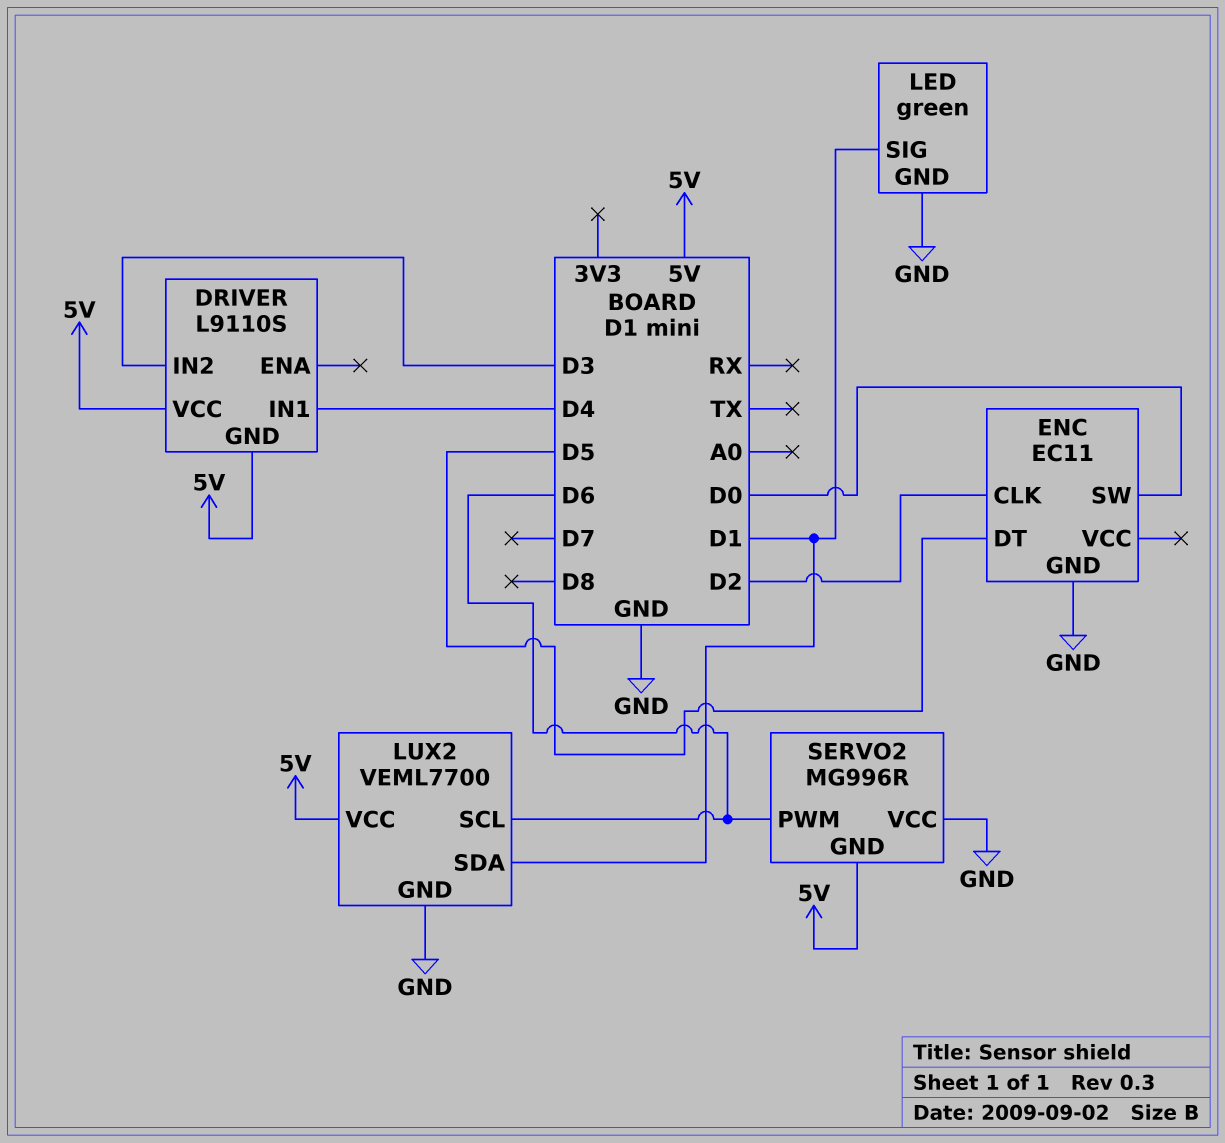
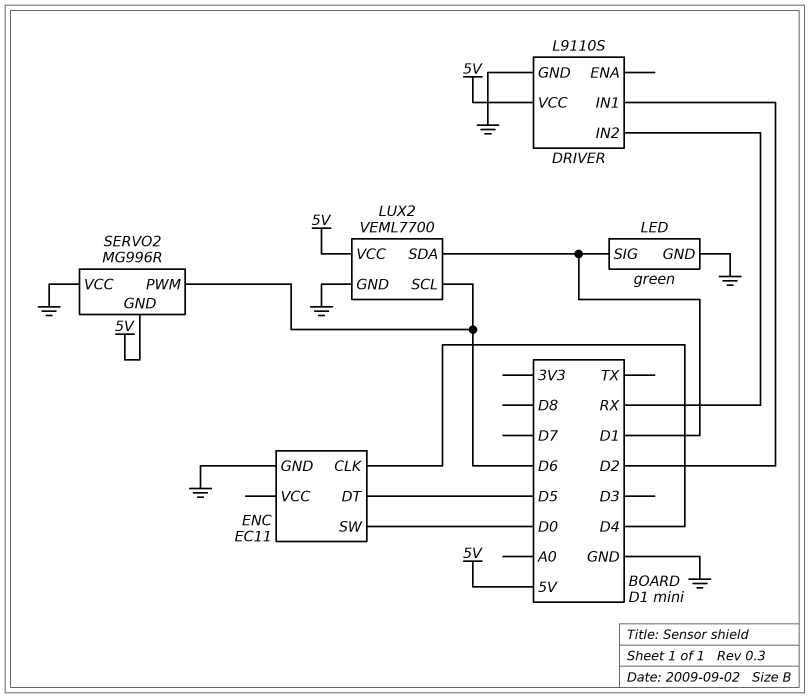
DRIVER pin GND: 5V -> GND
DRIVER pin IN1: D4 -> D2
DRIVER pin IN2: D3 -> RX
ENC pin CLK: D2 -> D4

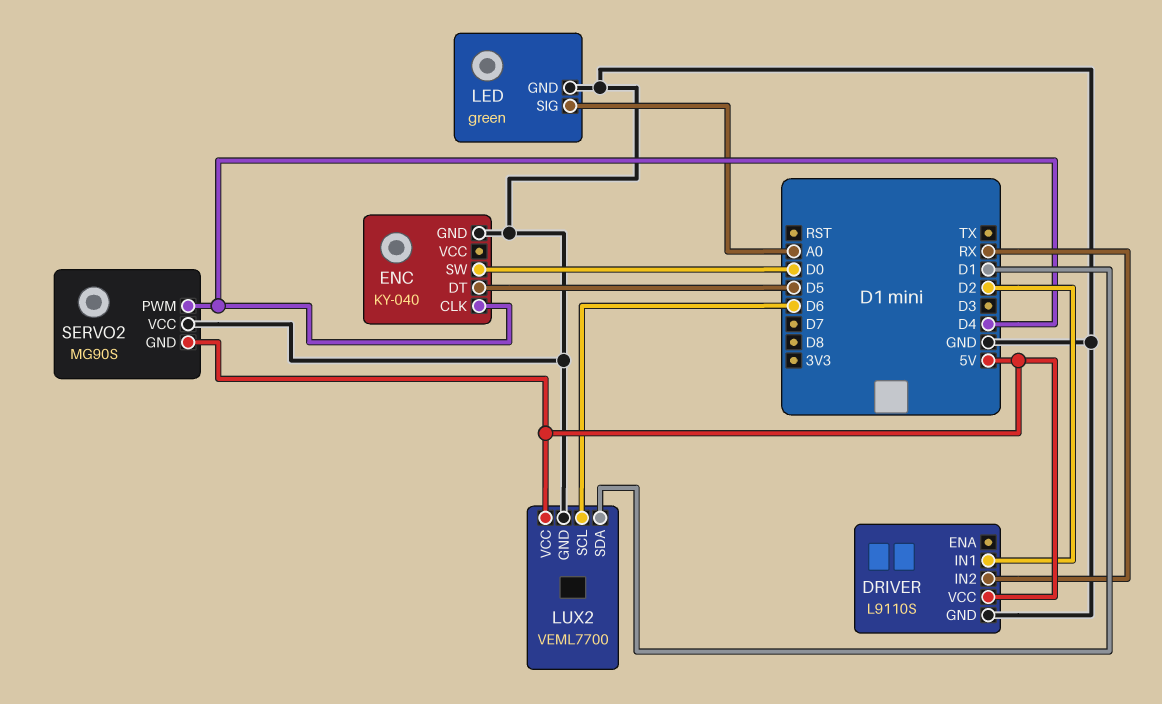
ENC: EC11 -> KY-040
LED pin SIG: D1 -> A0
SERVO2: MG996R -> MG90S
SERVO2 pin PWM: D6 -> D4

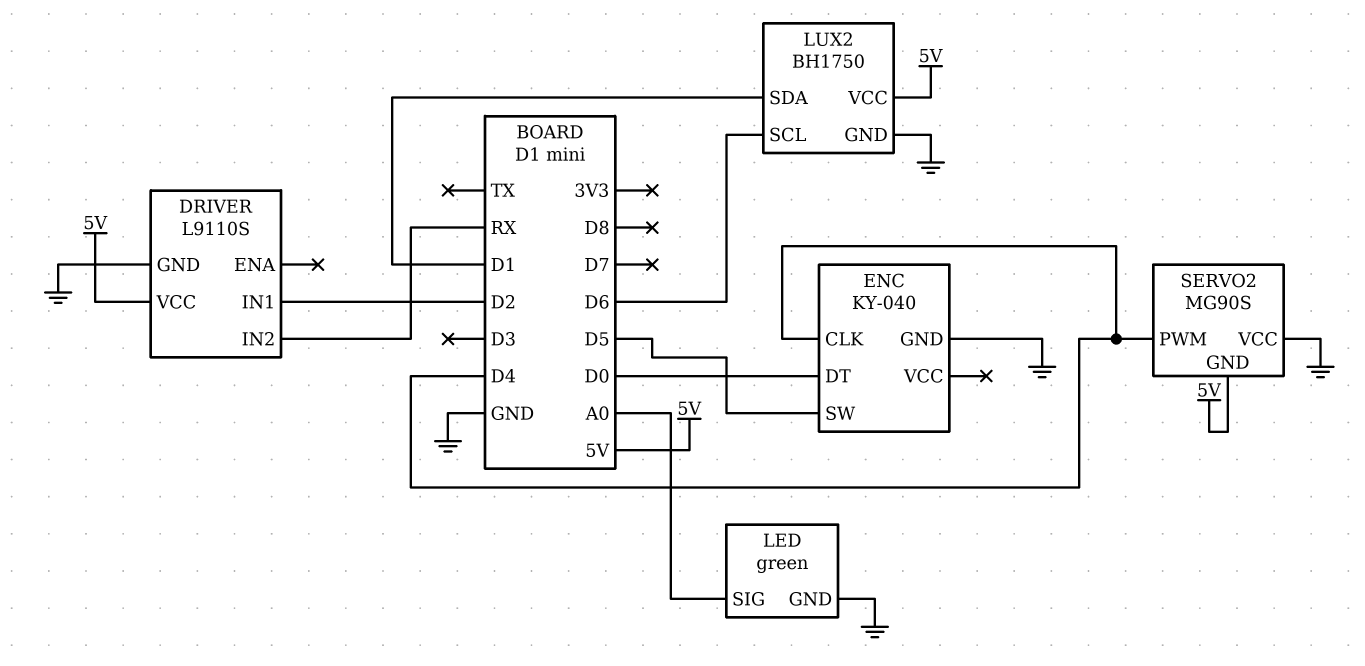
ENC pin DT: D5 -> D0
ENC pin SW: D0 -> D5
LUX2: VEML7700 -> BH1750

